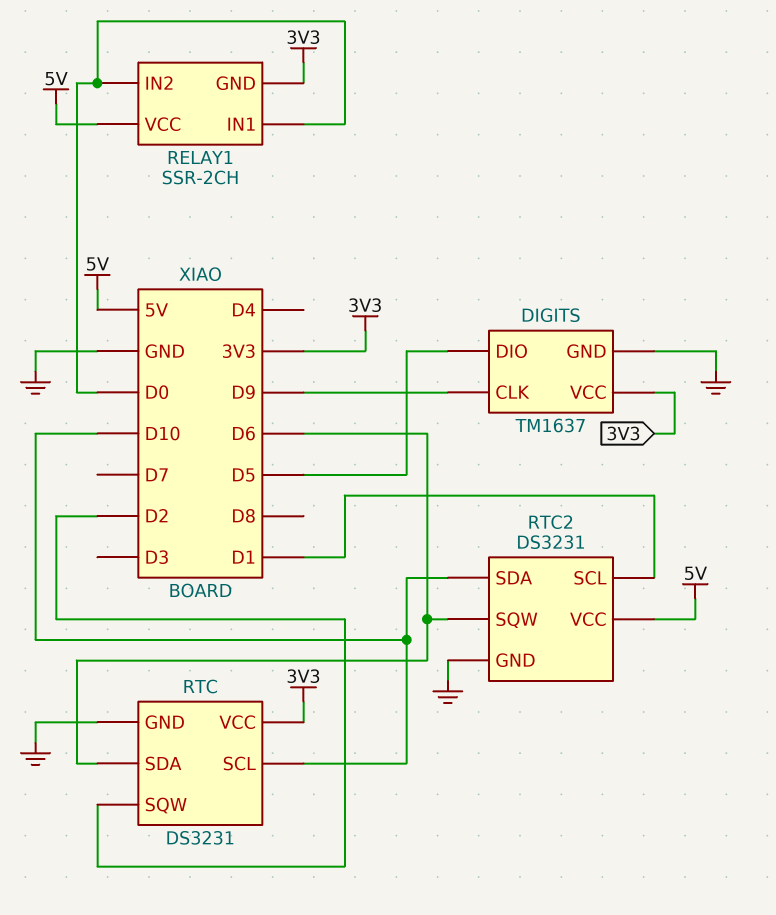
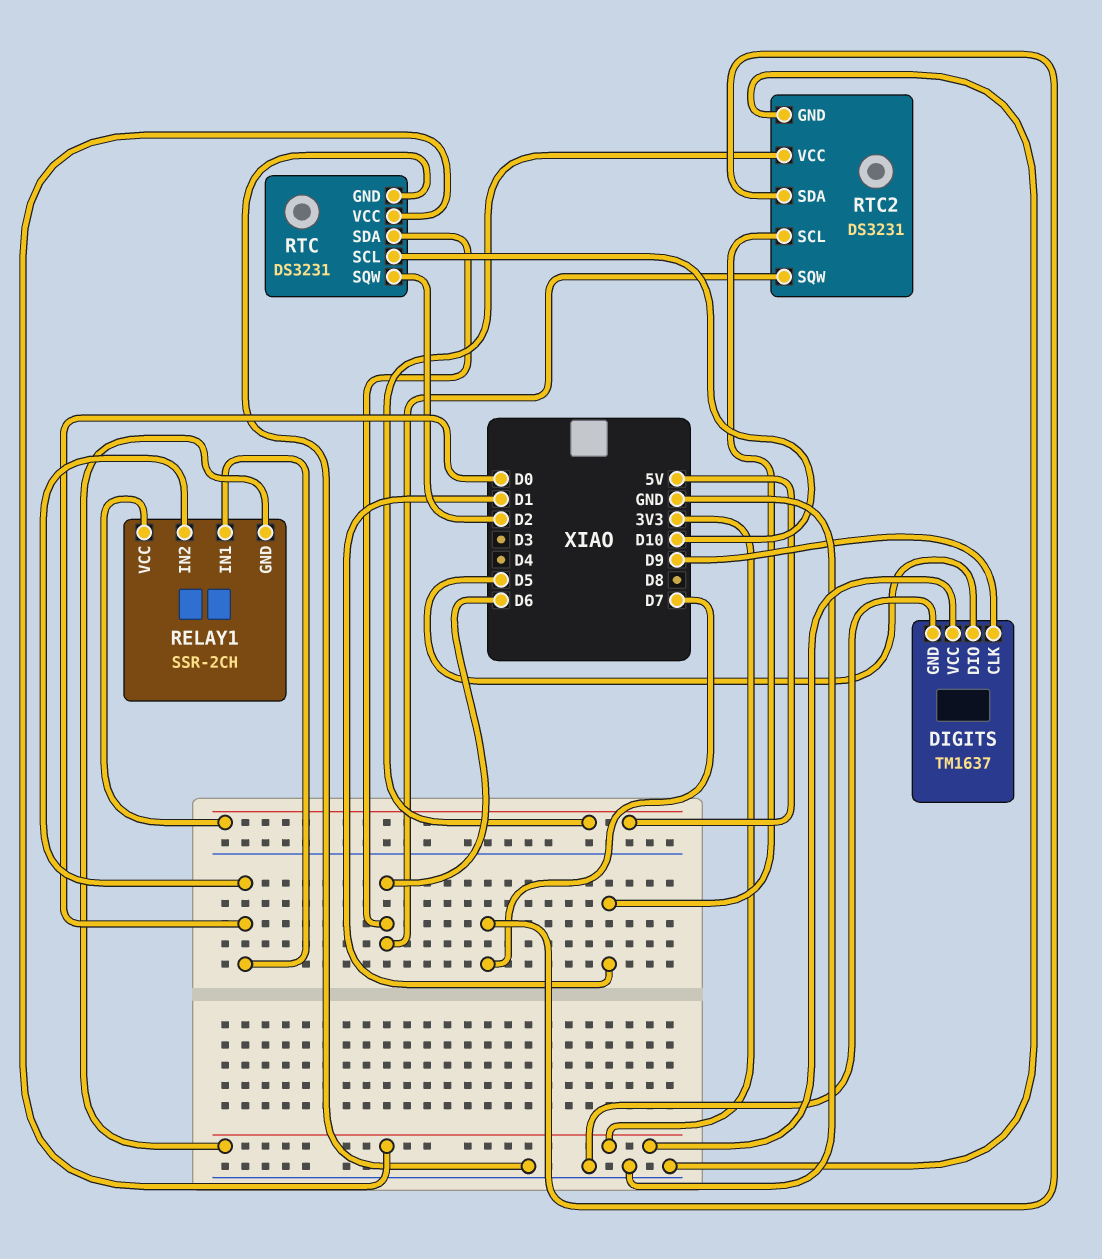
RTC2 pin SDA: D10 -> D7

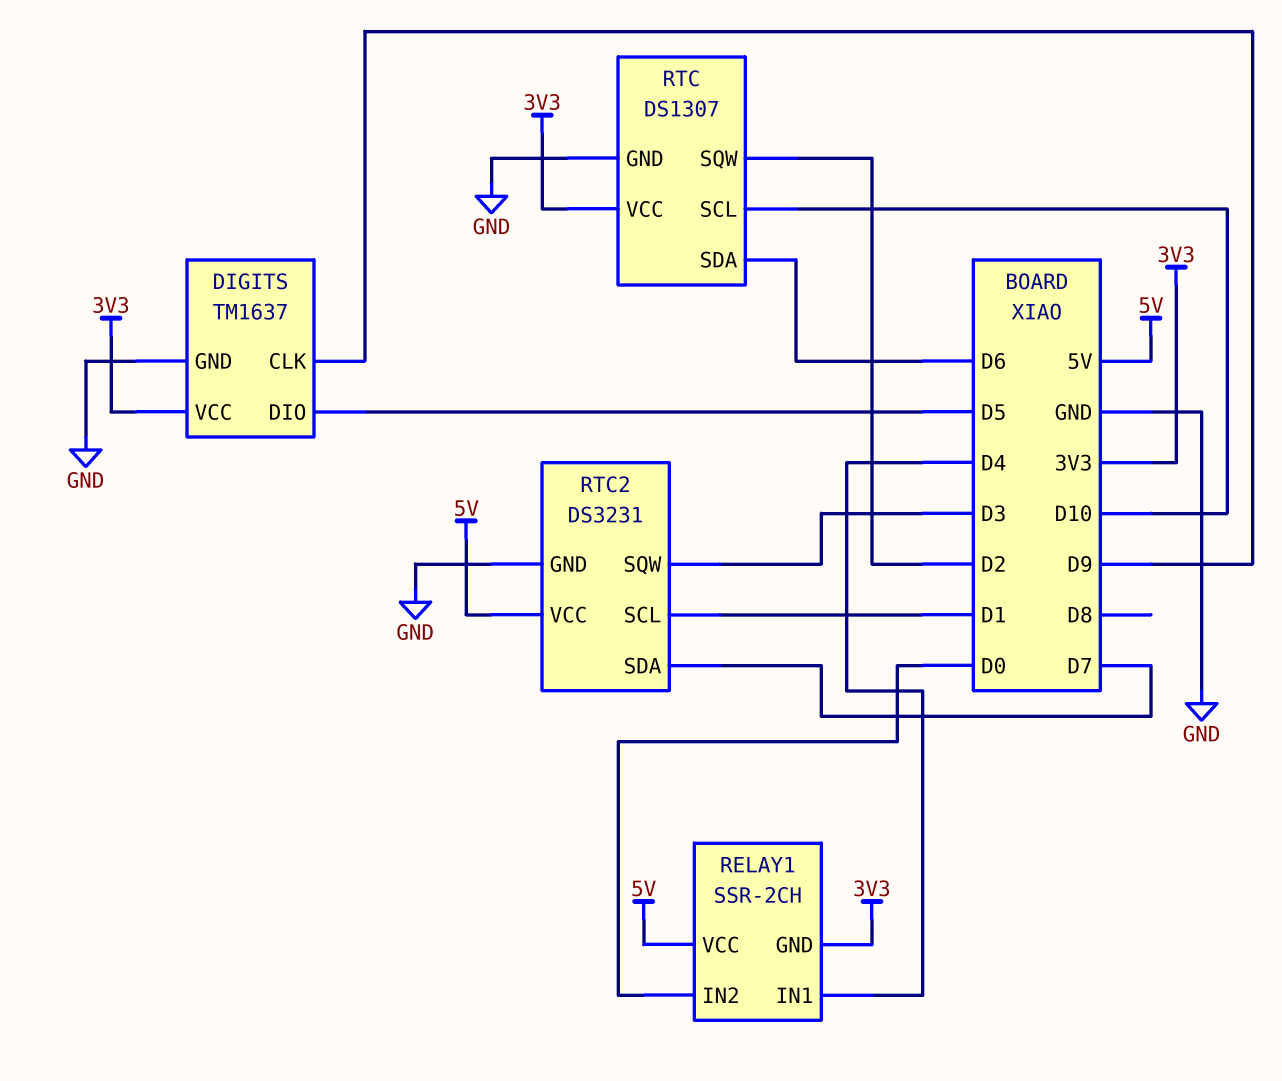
RELAY1 pin IN1: D0 -> D4
RTC: DS3231 -> DS1307
RTC2 pin SQW: D6 -> D3

